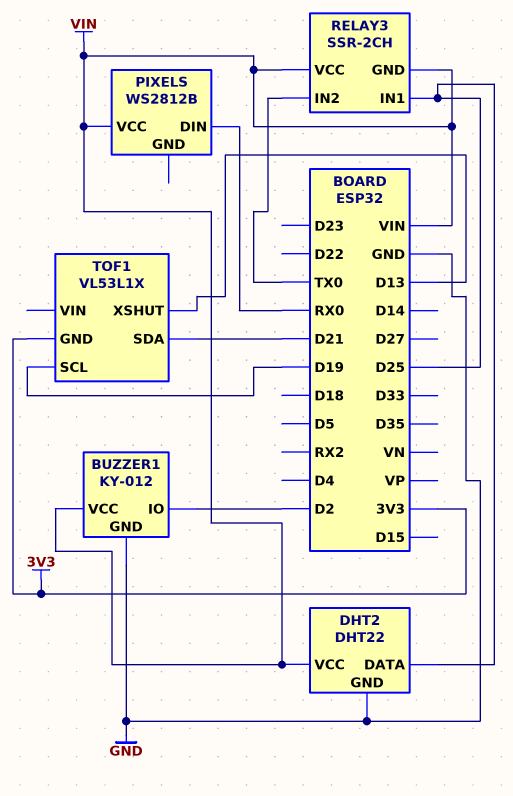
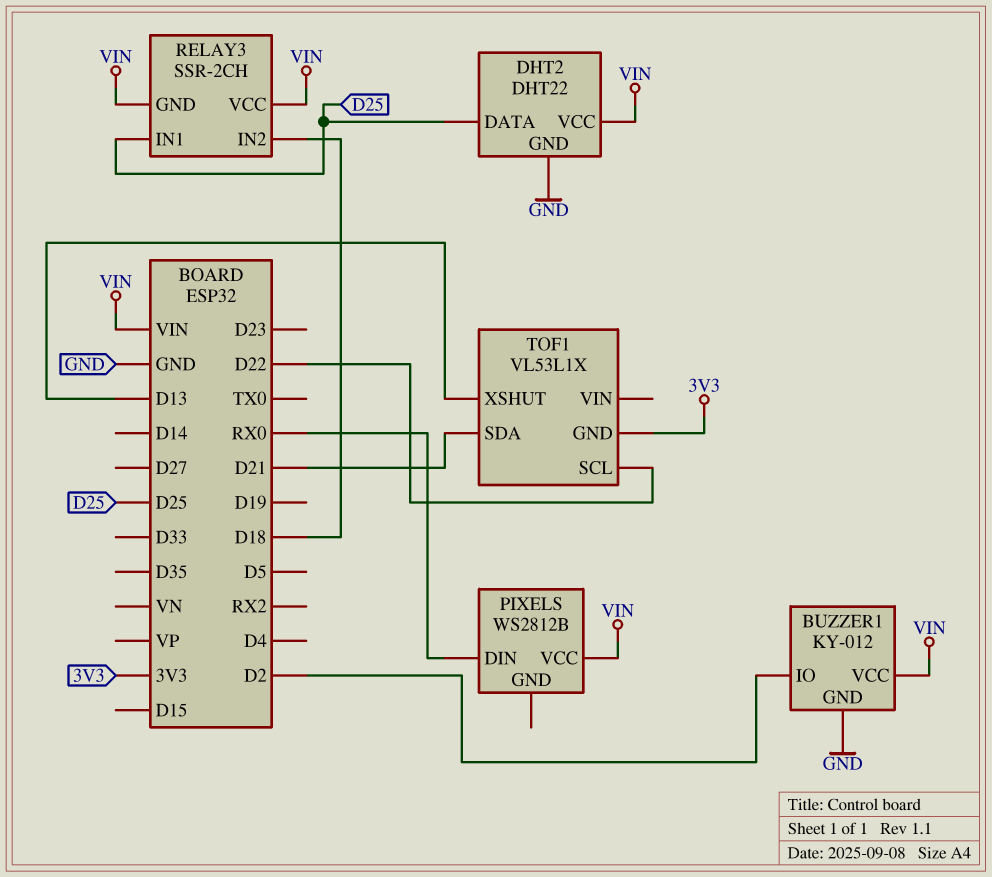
RELAY3 pin IN2: TX0 -> D18
TOF1 pin SCL: D19 -> D22

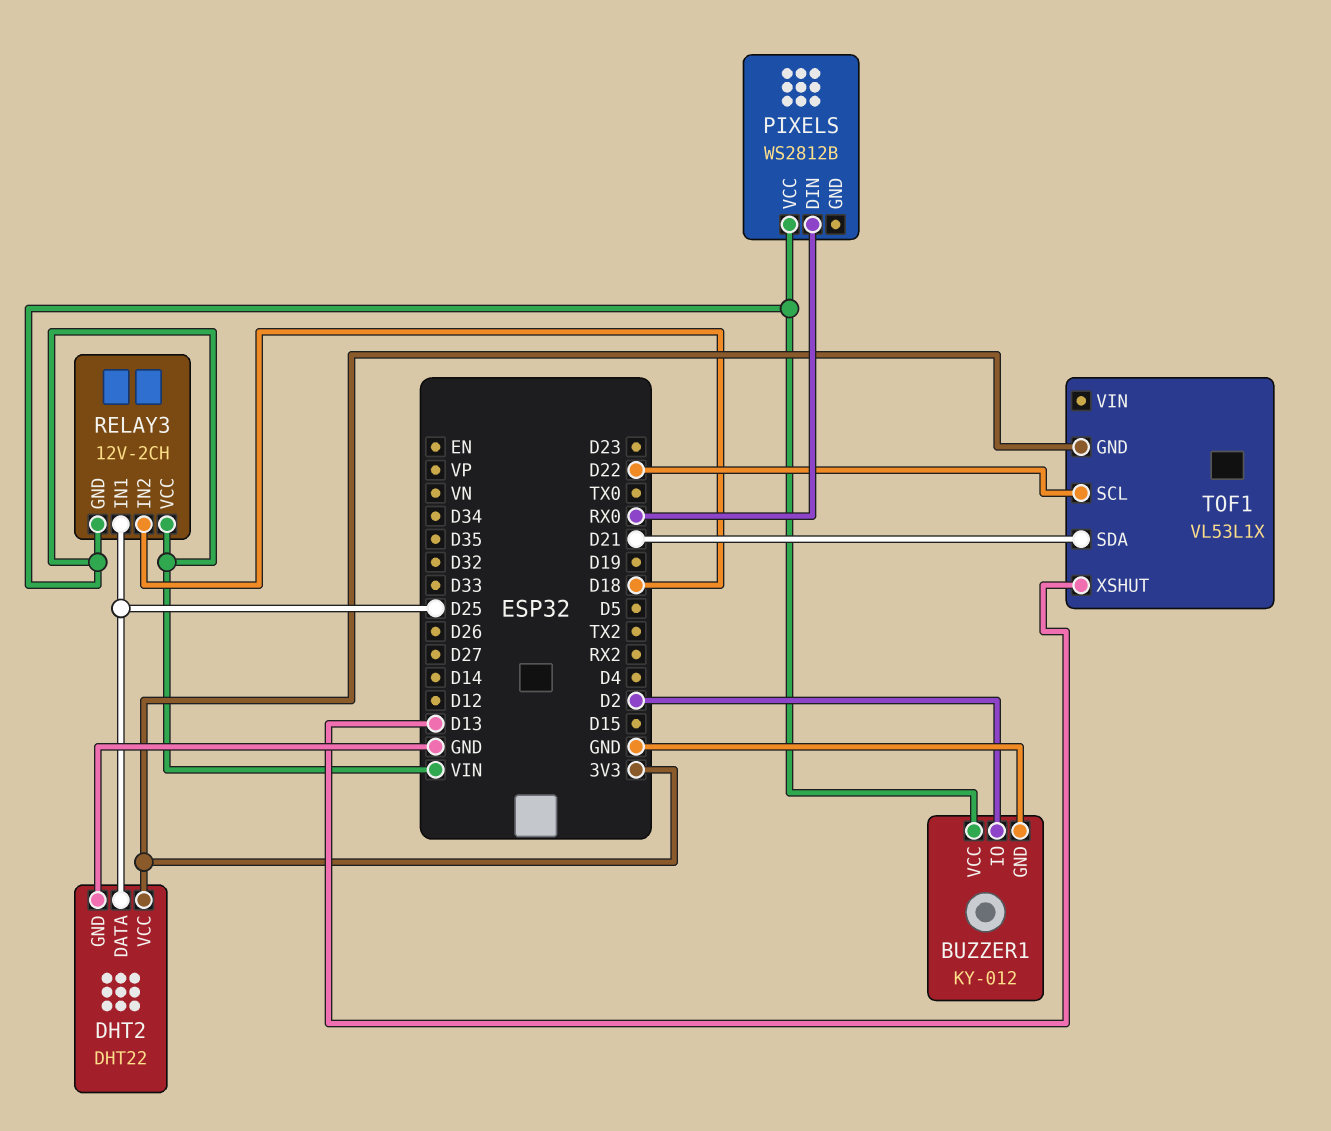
DHT2 pin VCC: VIN -> 3V3
RELAY3: SSR-2CH -> 12V-2CH

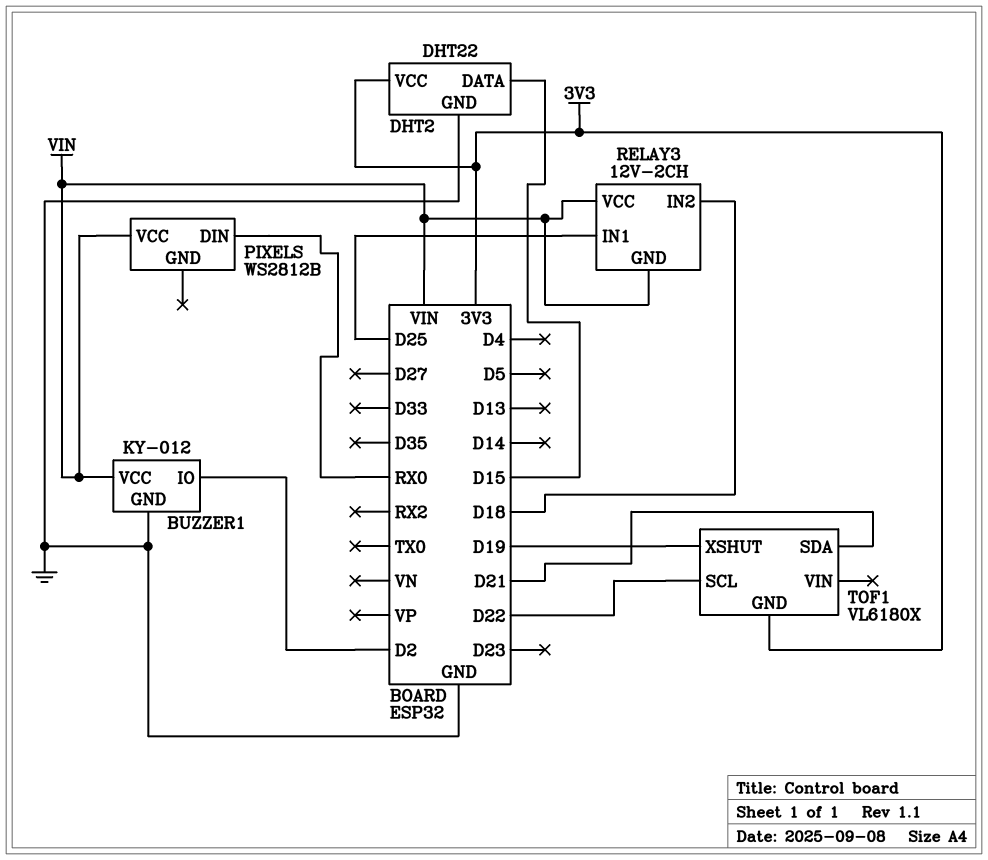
DHT2 pin DATA: D25 -> D15
TOF1: VL53L1X -> VL6180X
TOF1 pin XSHUT: D13 -> D19

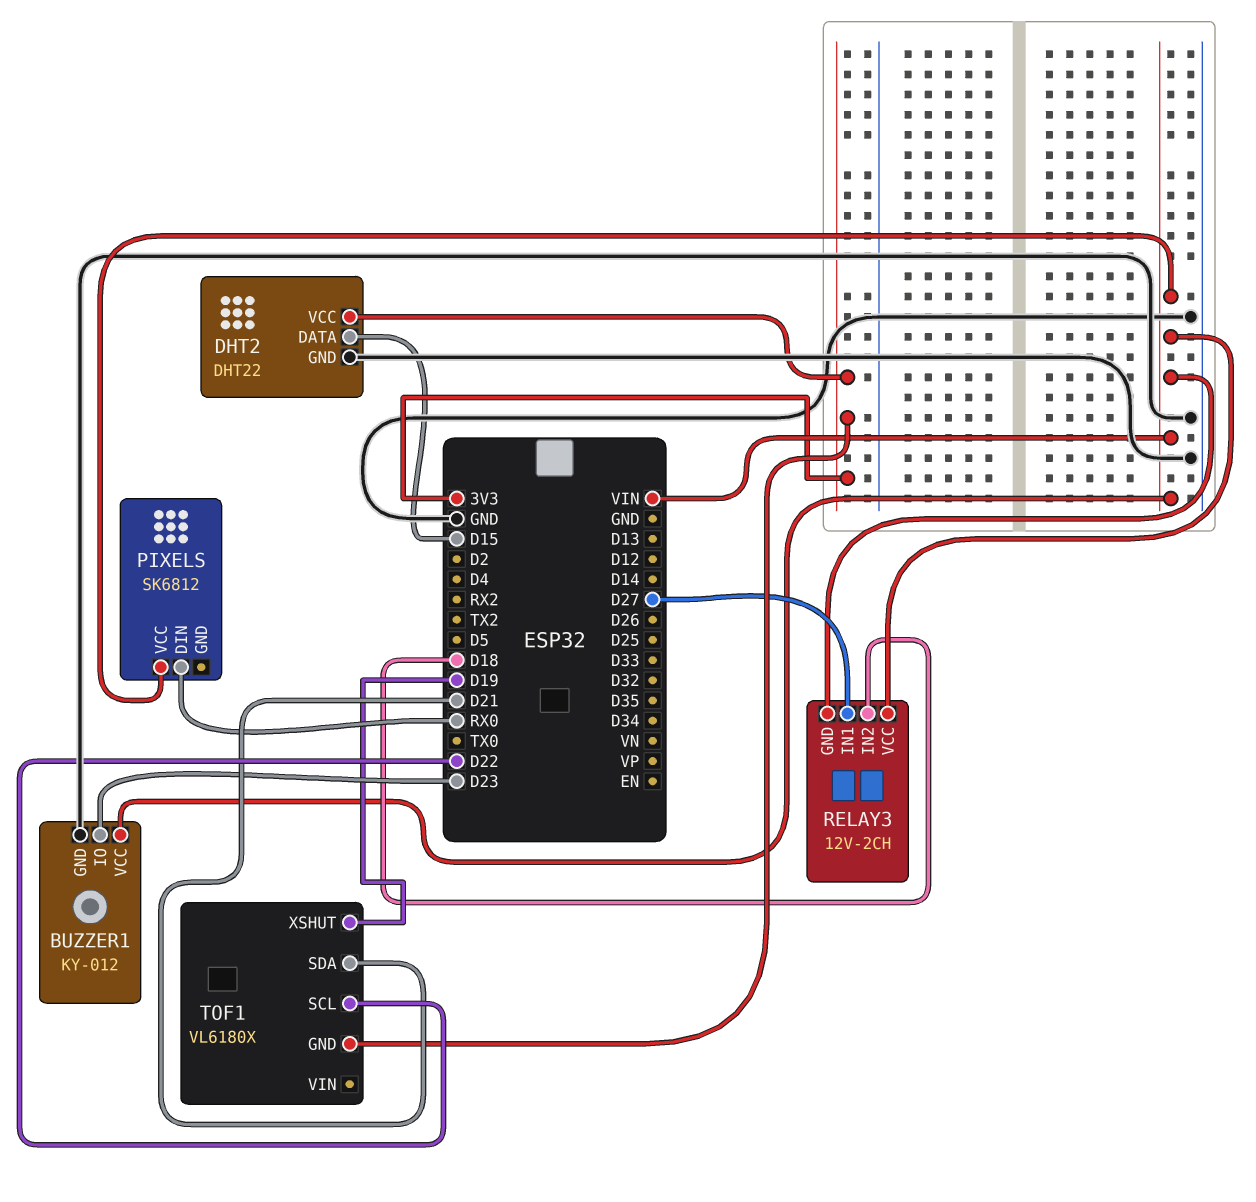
BUZZER1 pin IO: D2 -> D23
PIXELS: WS2812B -> SK6812
RELAY3 pin IN1: D25 -> D27

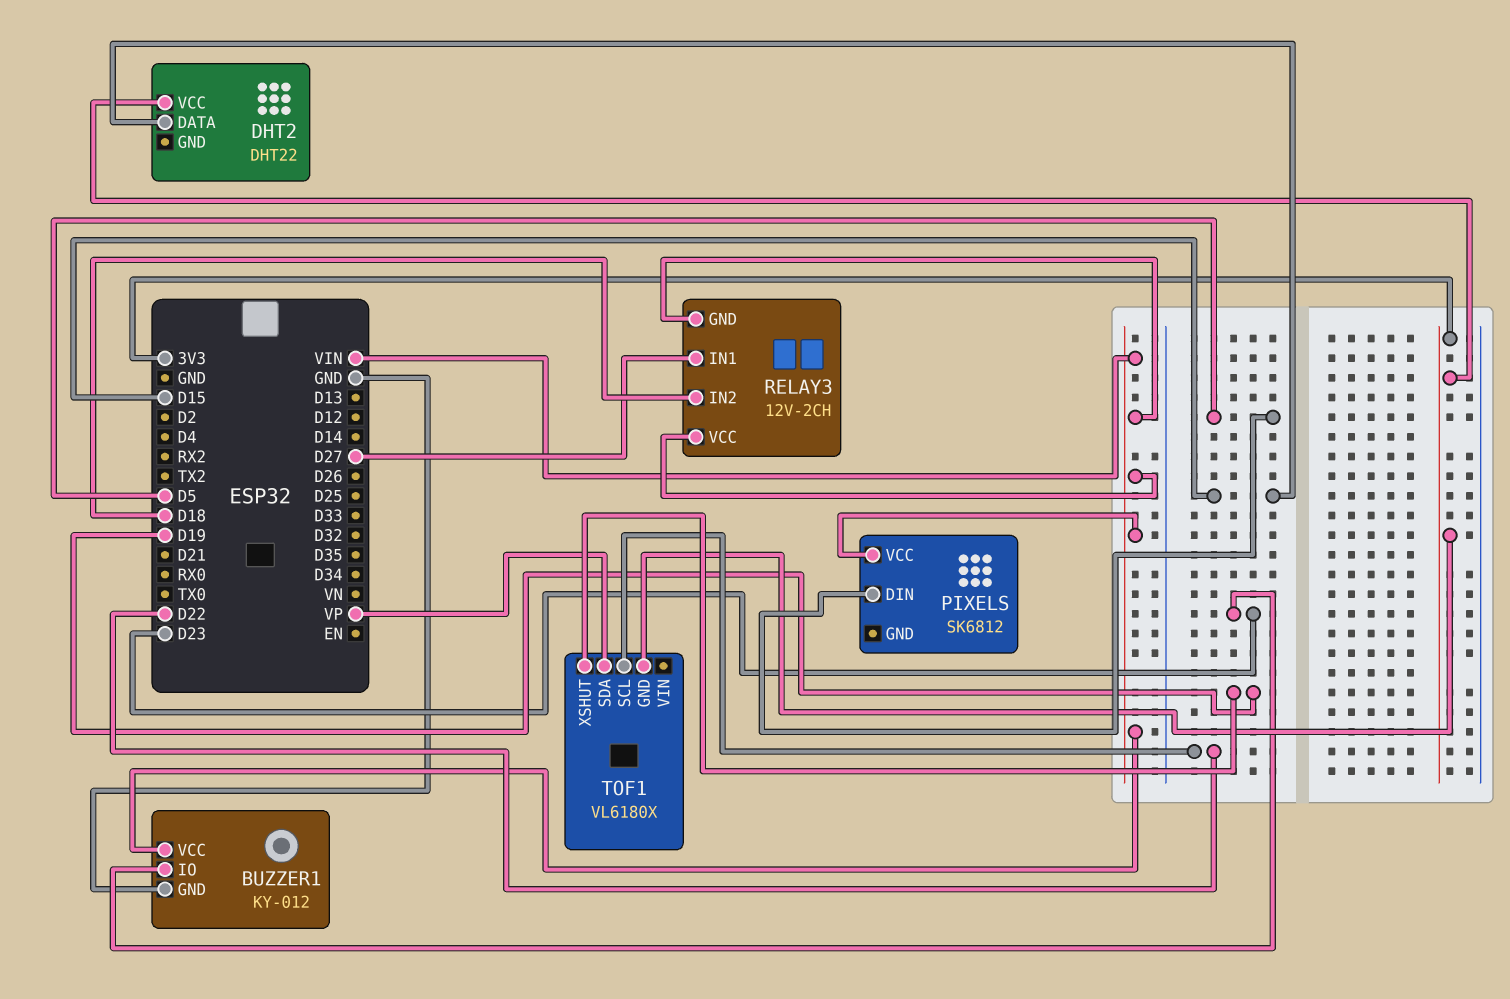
DHT2 pin GND: GND -> none
PIXELS pin DIN: RX0 -> D5
TOF1 pin SDA: D21 -> VP

